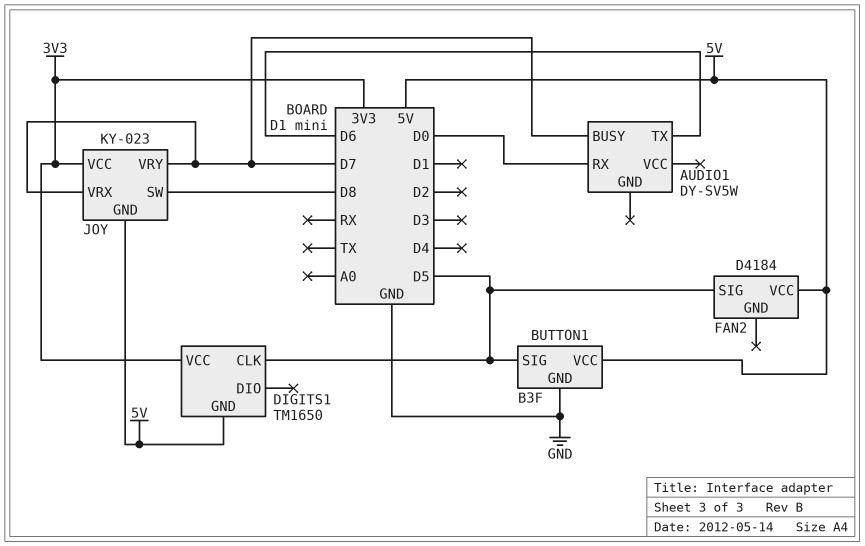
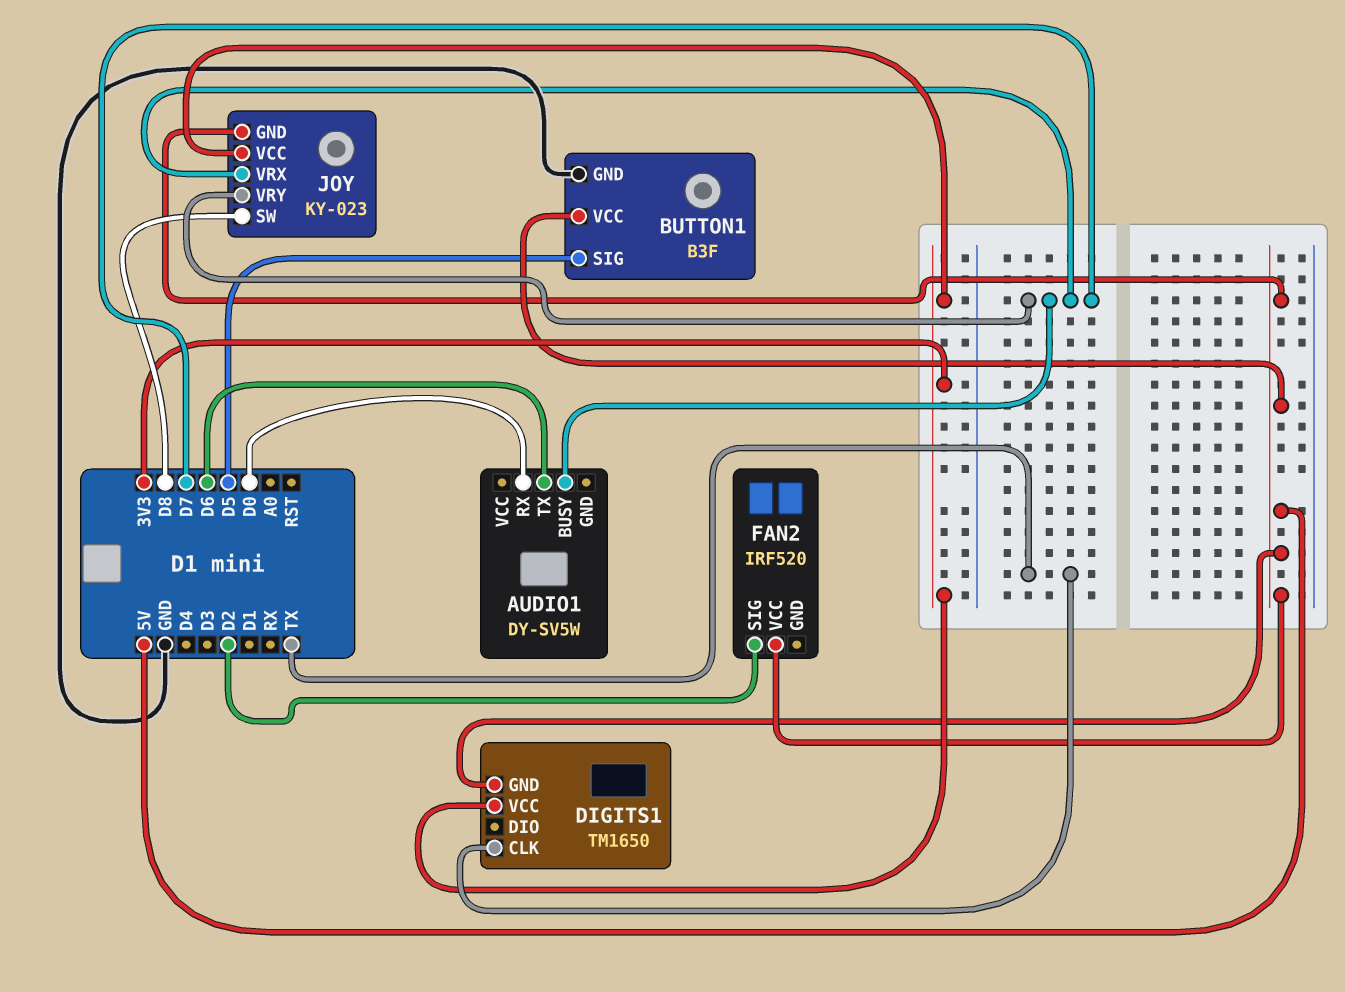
DIGITS1 pin CLK: D5 -> TX
FAN2: D4184 -> IRF520
FAN2 pin SIG: D5 -> D2

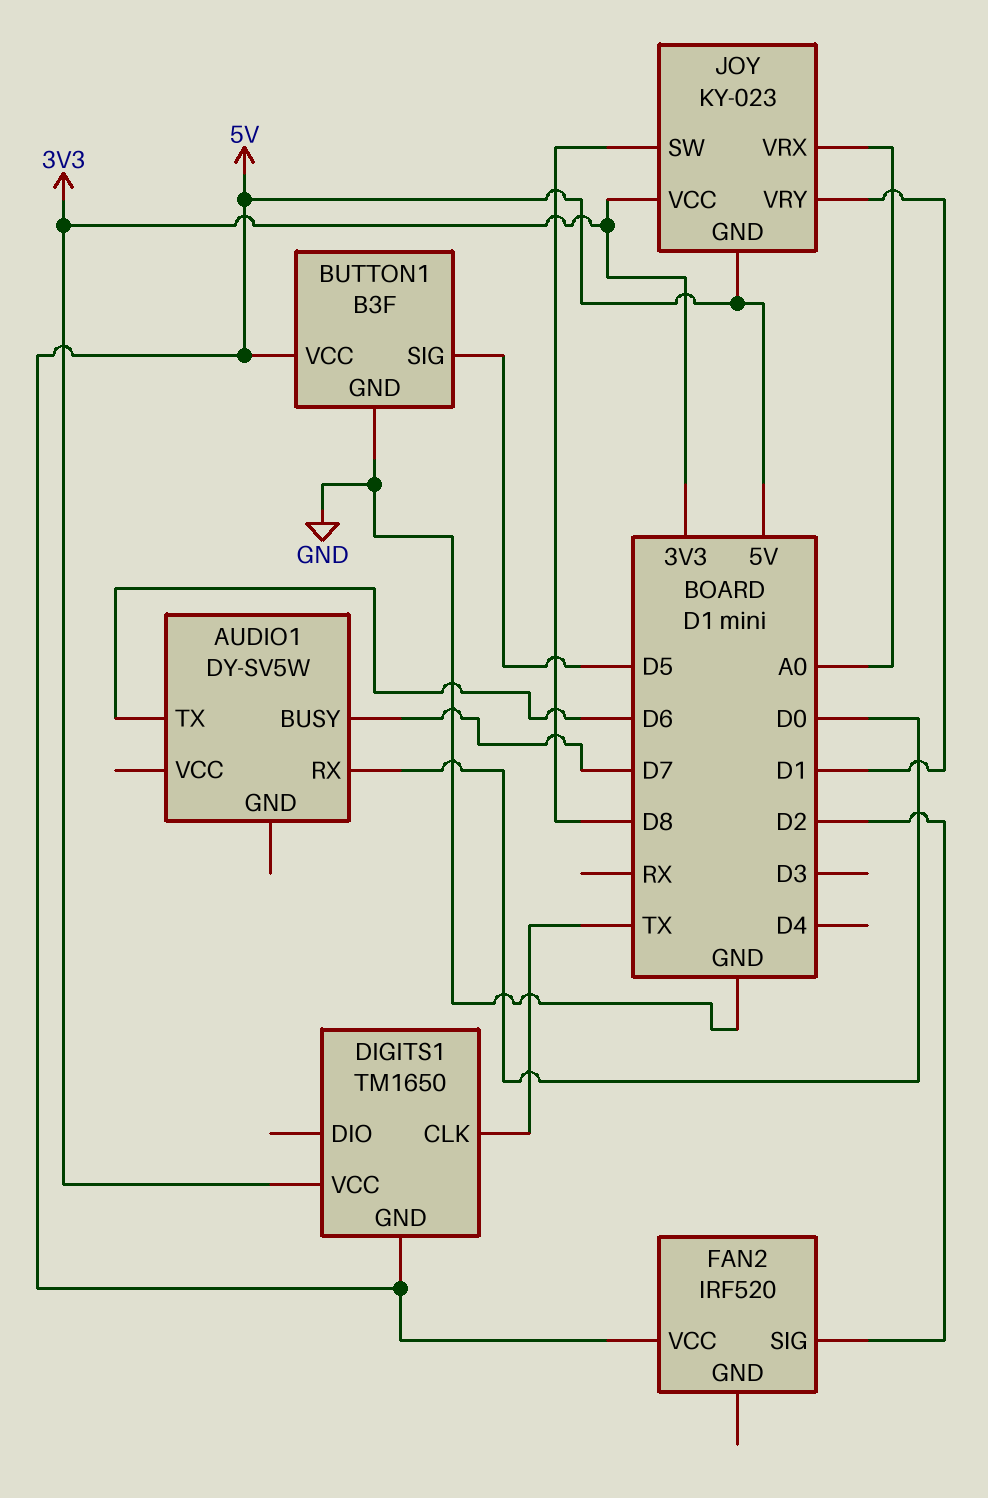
JOY pin VRX: D7 -> A0
JOY pin VRY: D7 -> D1

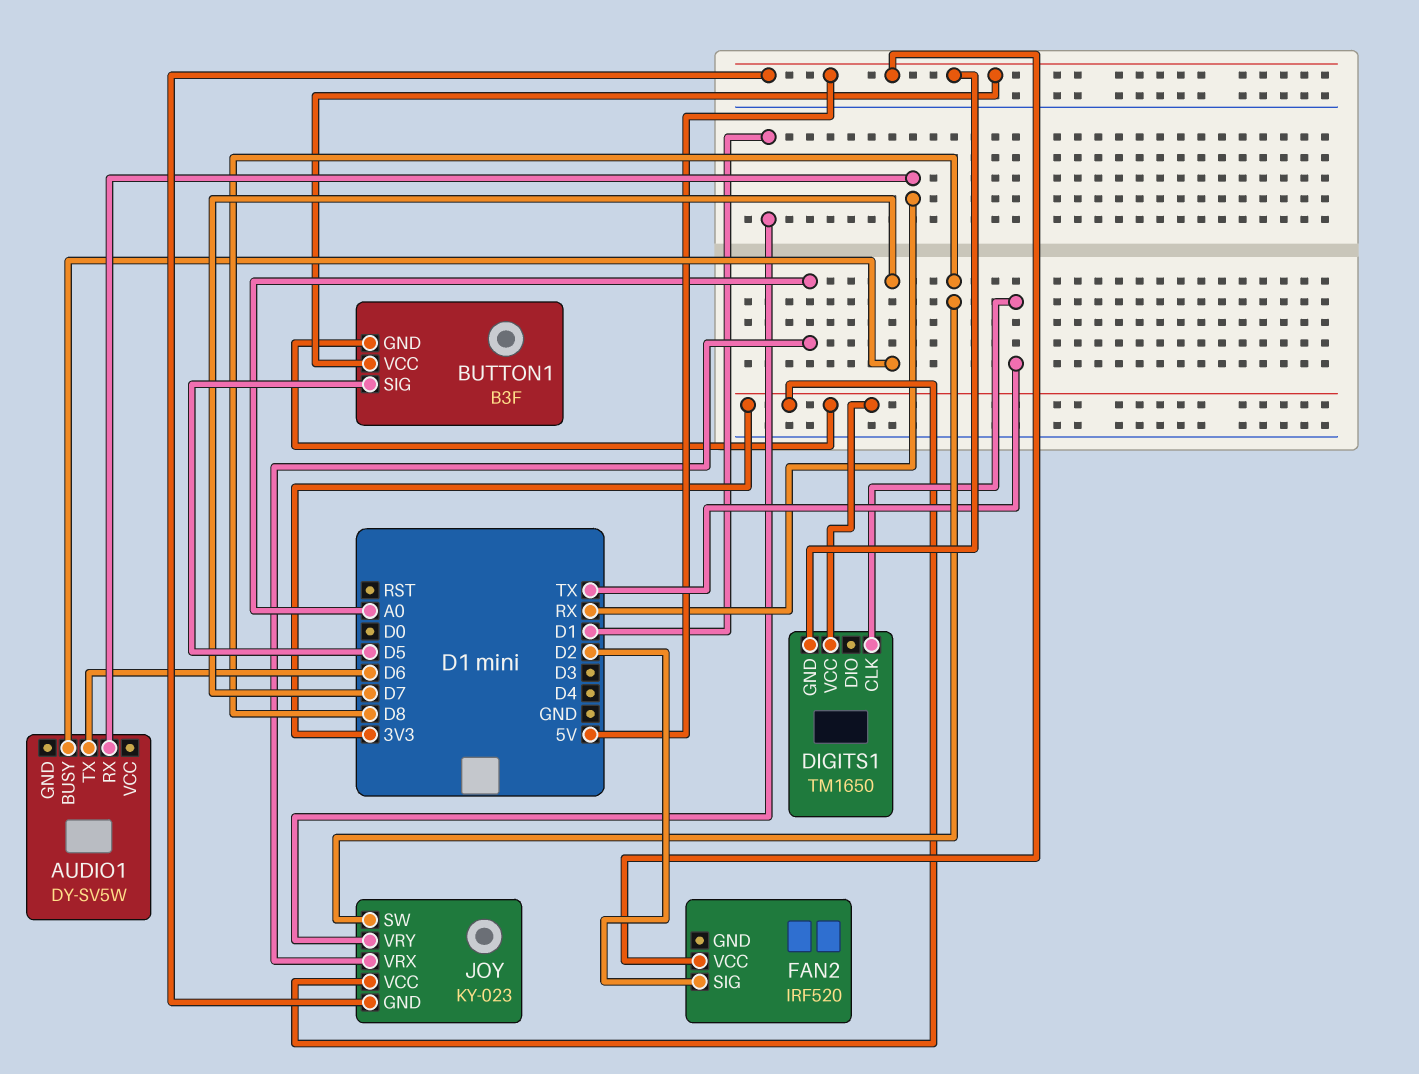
AUDIO1 pin RX: D0 -> RX
BUTTON1 pin GND: GND -> 3V3

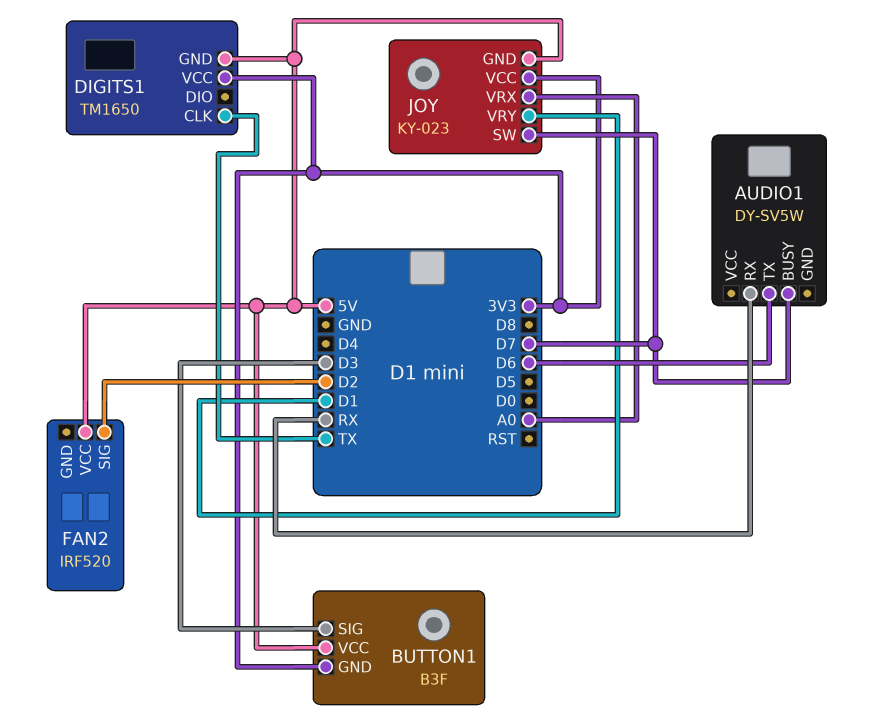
BUTTON1 pin SIG: D5 -> D3
JOY pin SW: D8 -> D7

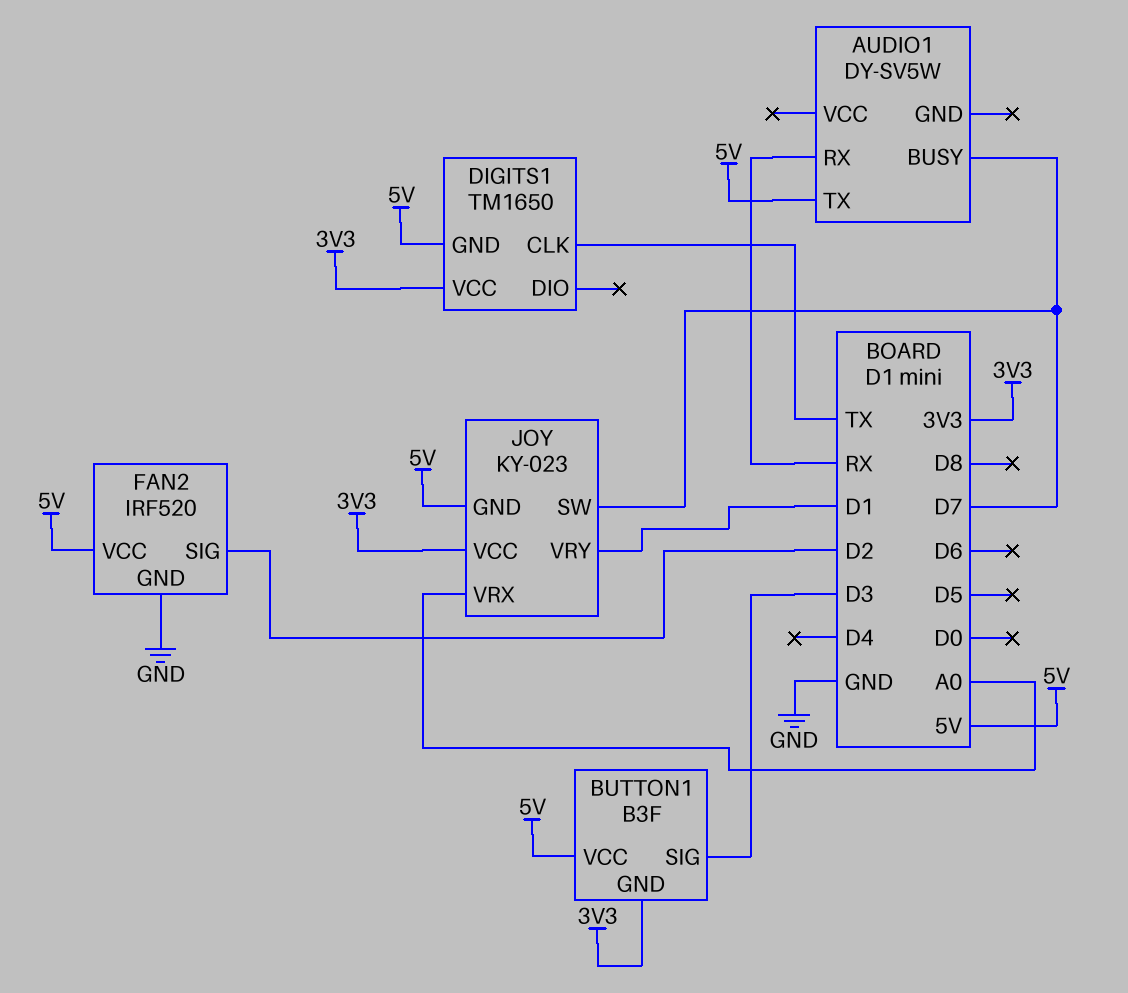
AUDIO1 pin TX: D6 -> 5V
FAN2 pin GND: none -> GND

